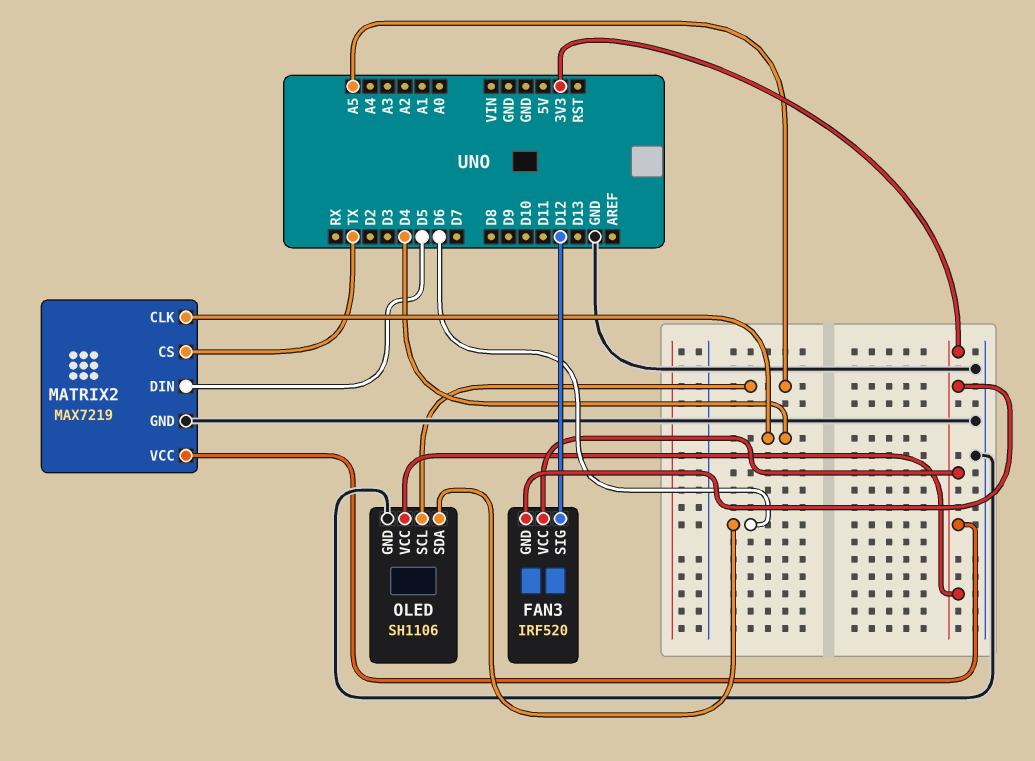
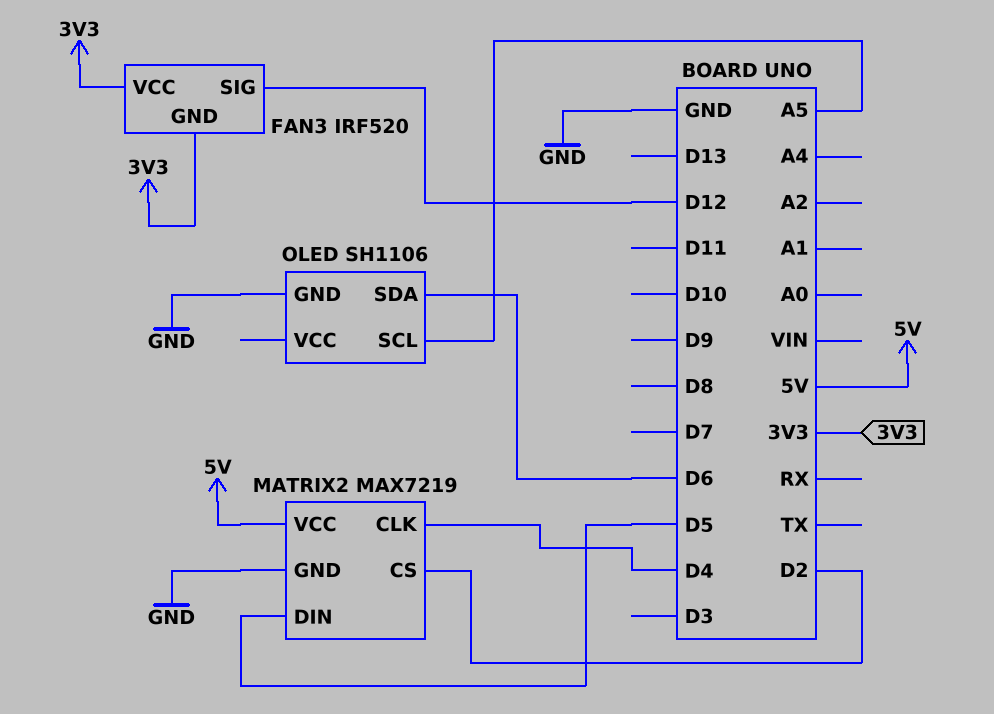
MATRIX2 pin CS: TX -> D2
MATRIX2 pin VCC: 3V3 -> 5V
OLED pin VCC: 3V3 -> none

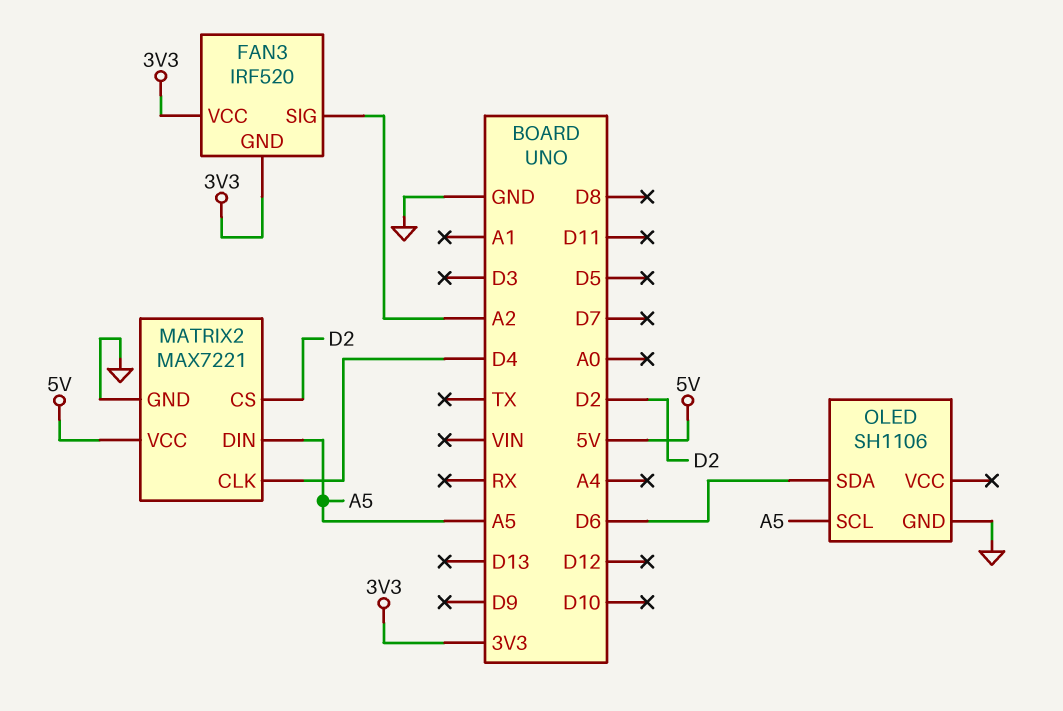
FAN3 pin SIG: D12 -> A2
MATRIX2: MAX7219 -> MAX7221
MATRIX2 pin DIN: D5 -> A5

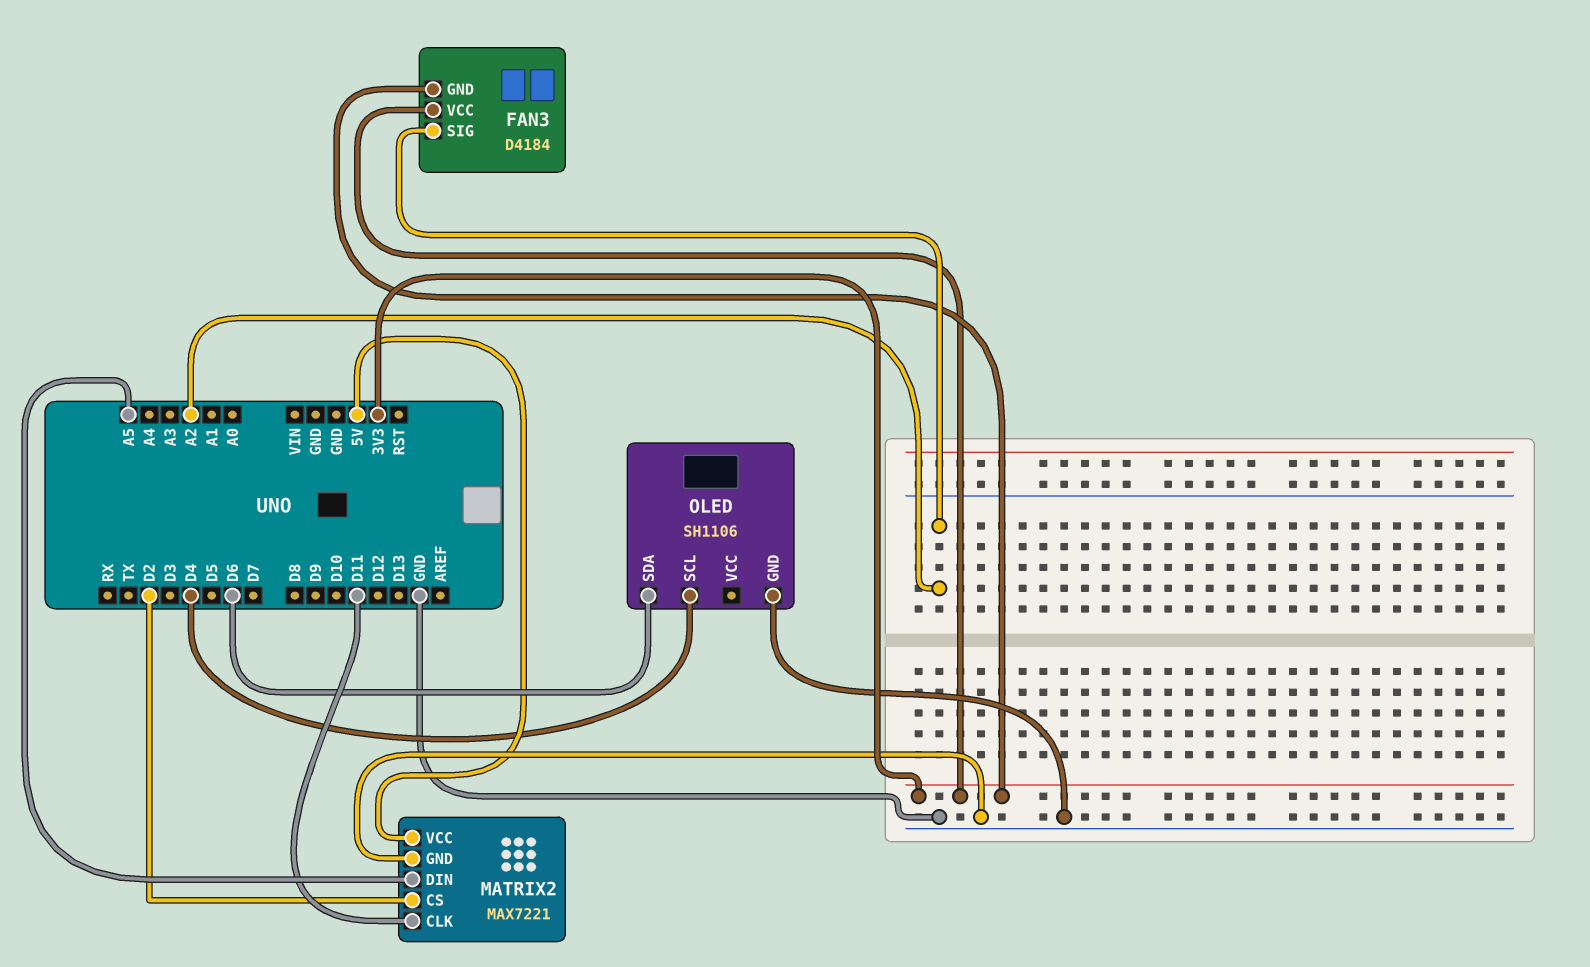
FAN3: IRF520 -> D4184
MATRIX2 pin CLK: D4 -> D11
OLED pin SCL: A5 -> D4

